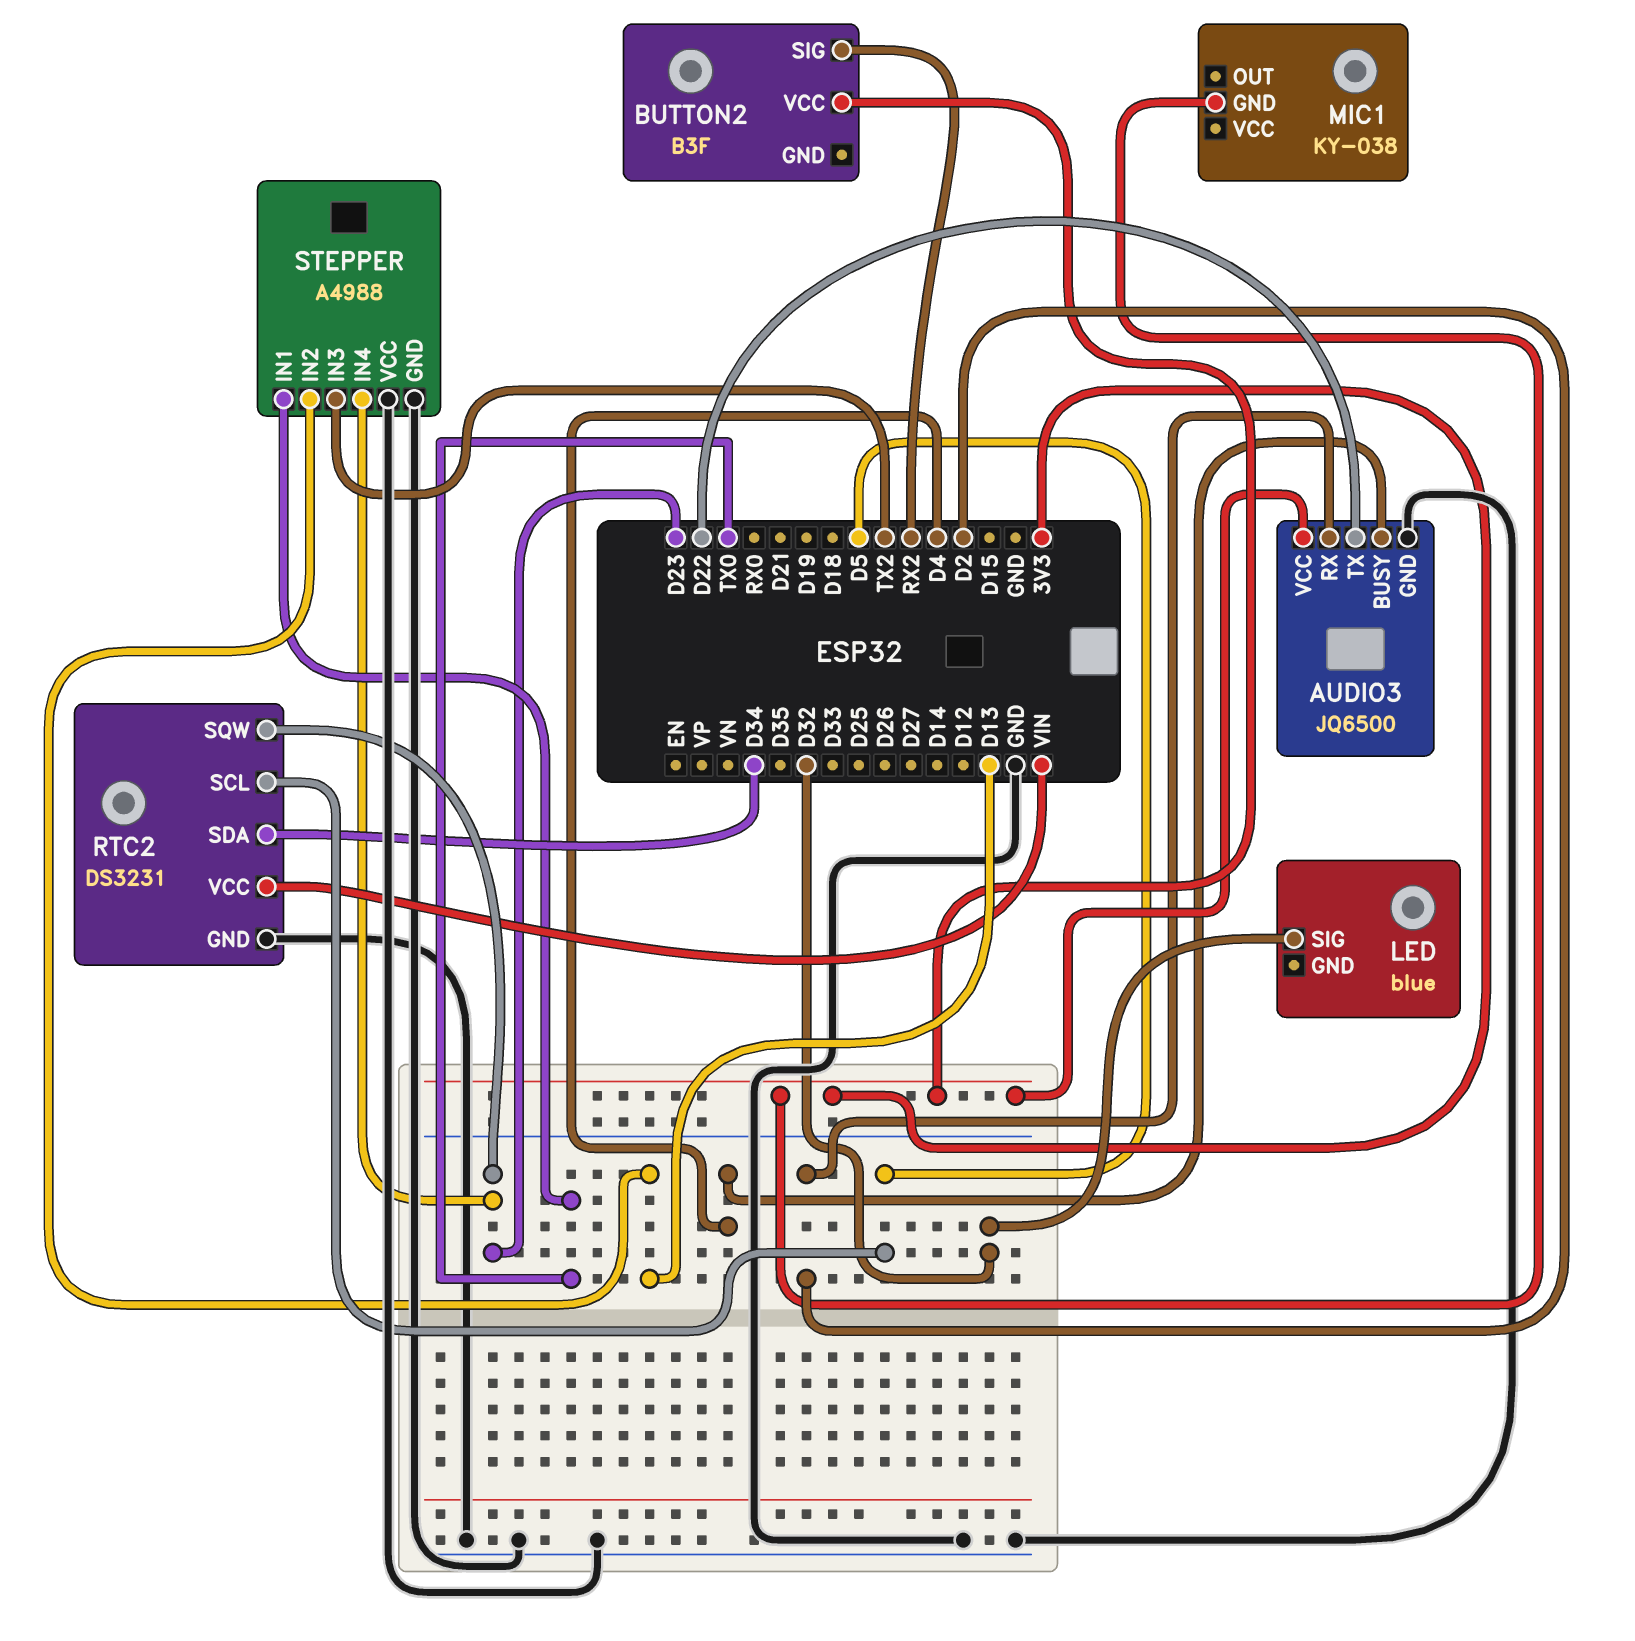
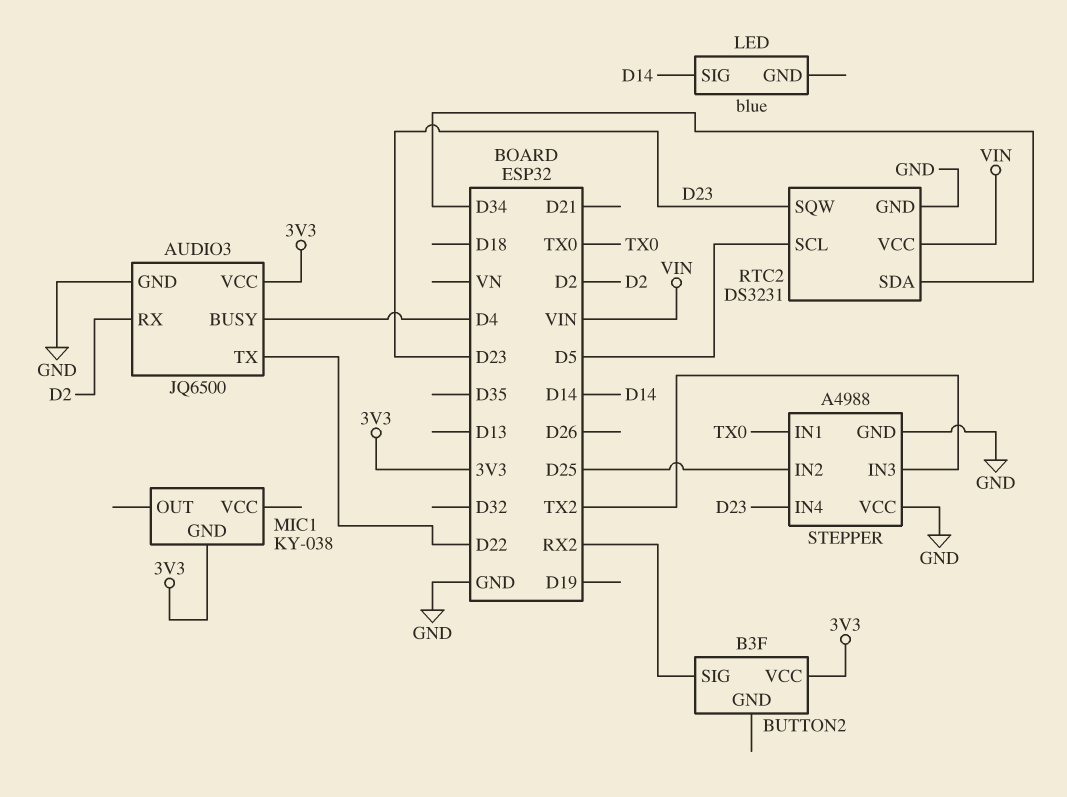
LED pin SIG: D32 -> D14
STEPPER pin IN2: D13 -> D25

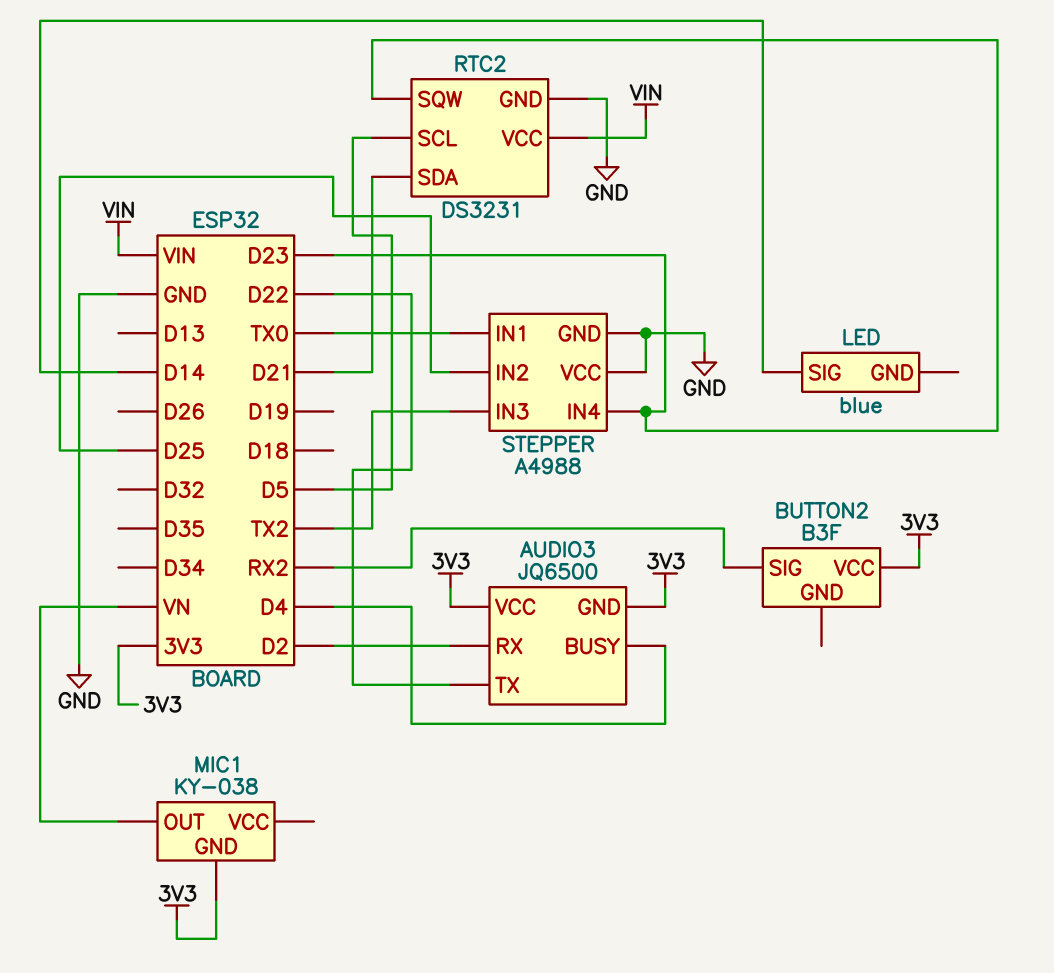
AUDIO3 pin GND: GND -> 3V3
MIC1 pin OUT: none -> VN
RTC2 pin SDA: D34 -> D21

